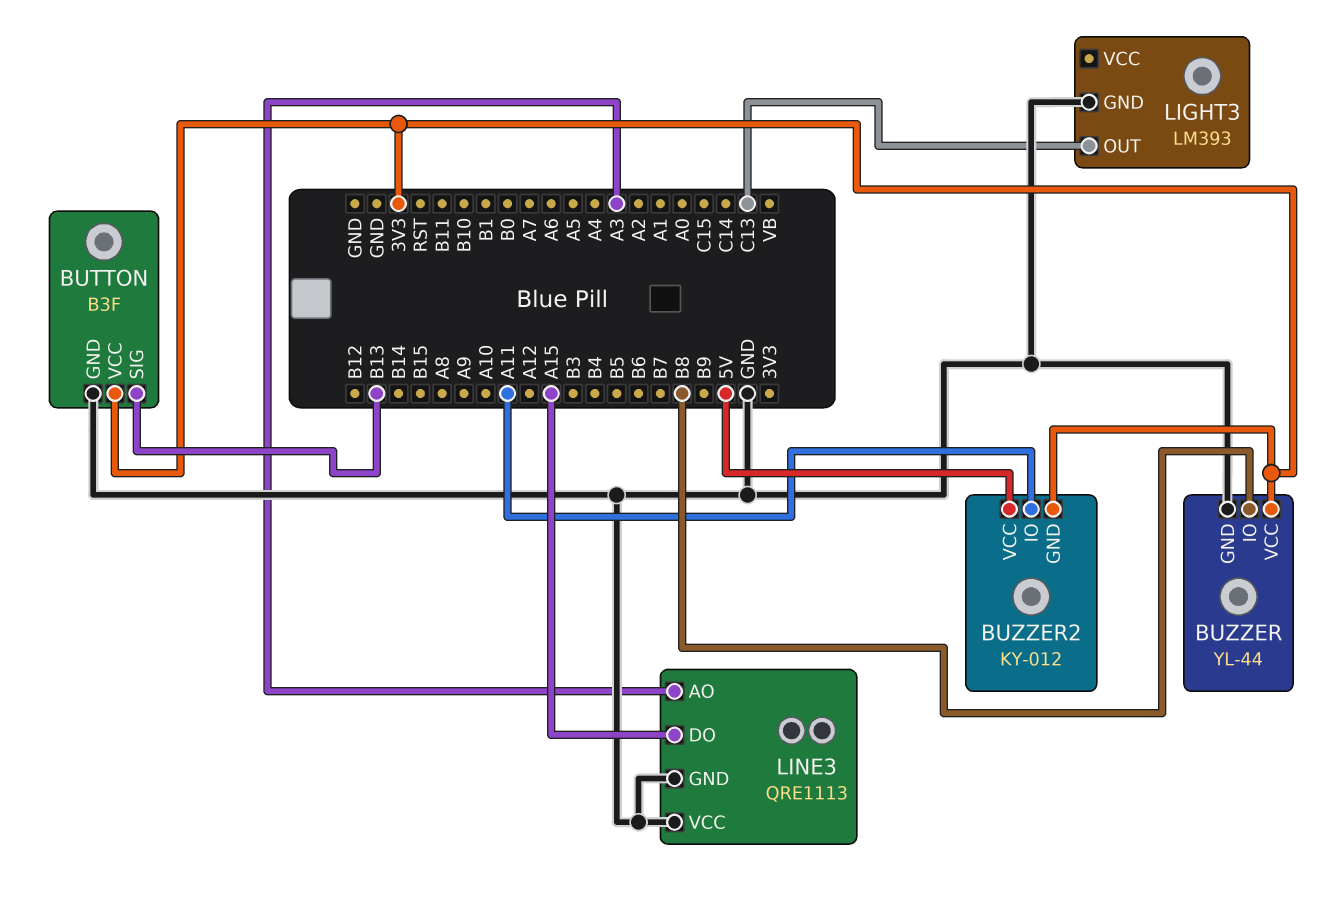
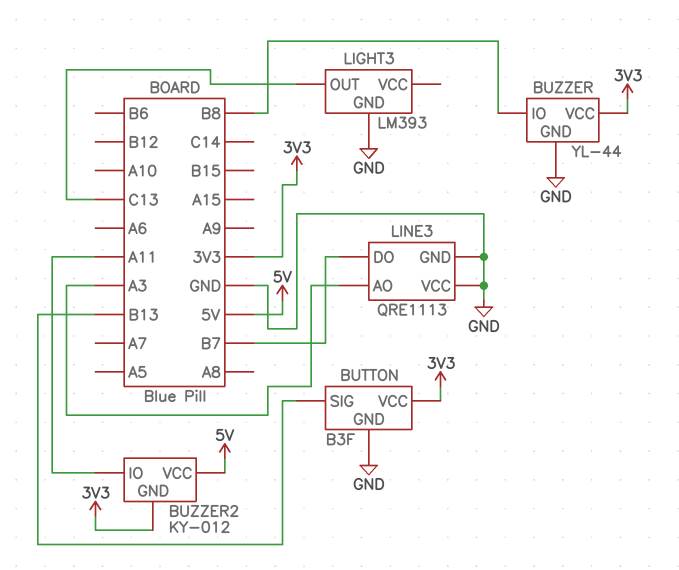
LINE3 pin DO: A15 -> B7

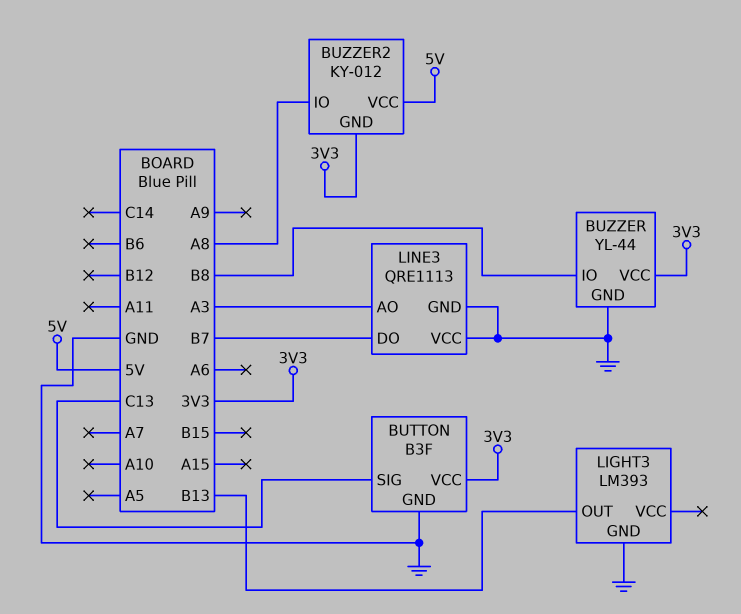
BUTTON pin SIG: B13 -> C13
BUZZER2 pin IO: A11 -> A8
LIGHT3 pin OUT: C13 -> B13

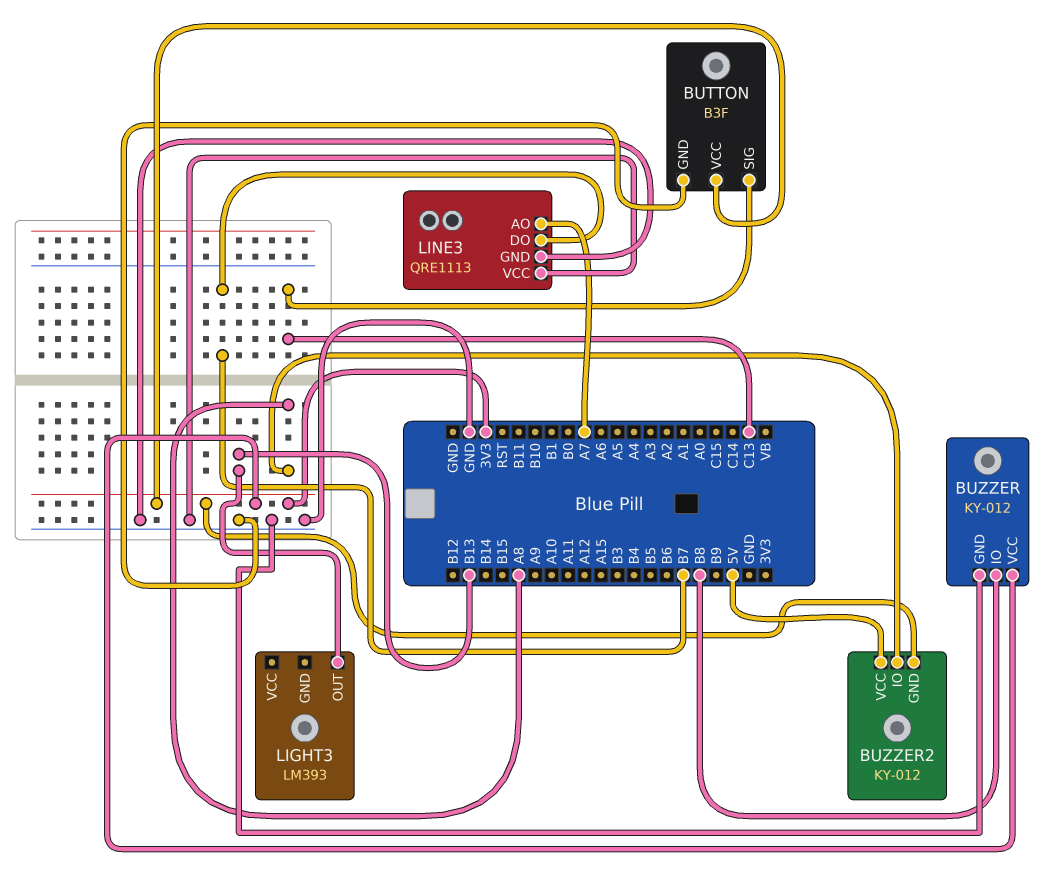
BUZZER: YL-44 -> KY-012
LIGHT3 pin GND: GND -> none
LINE3 pin AO: A3 -> A7

